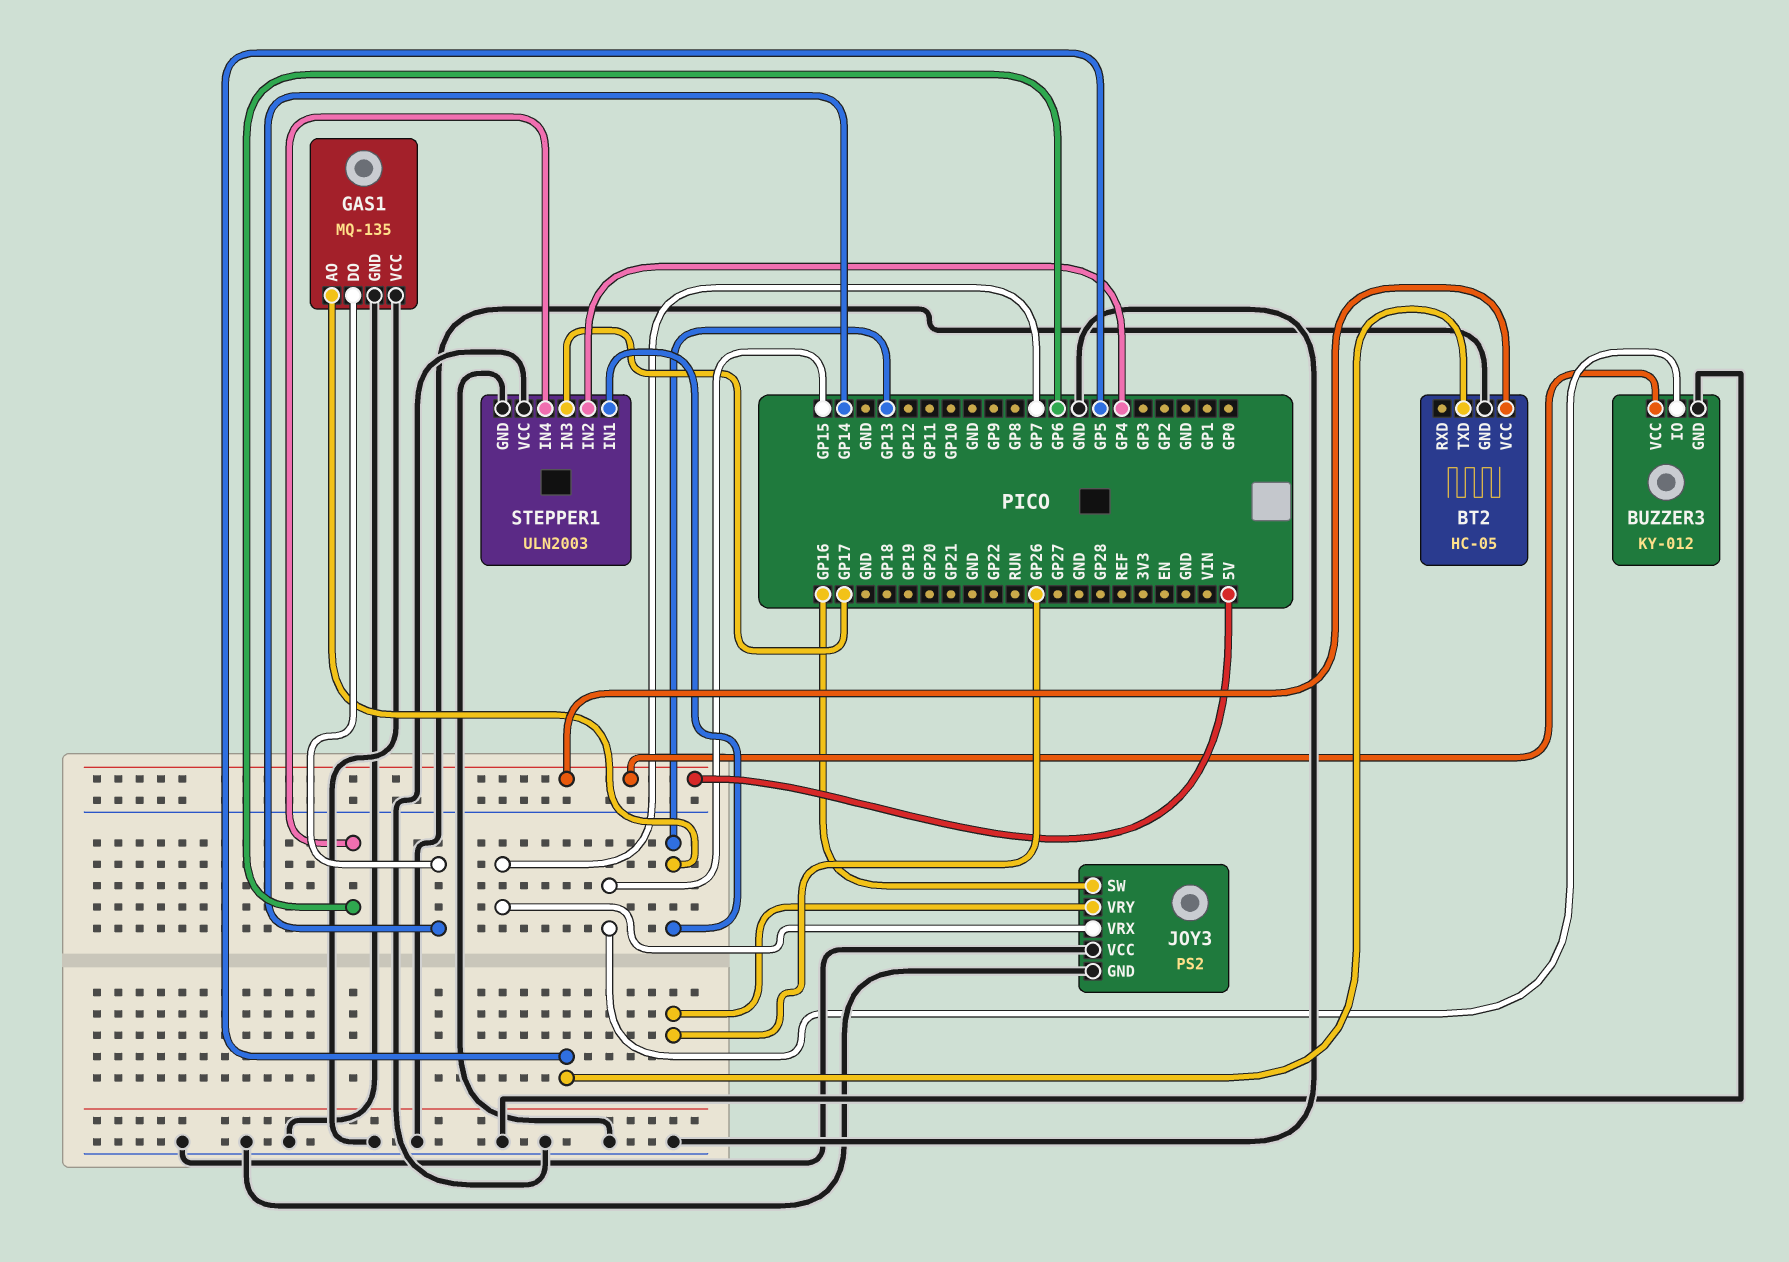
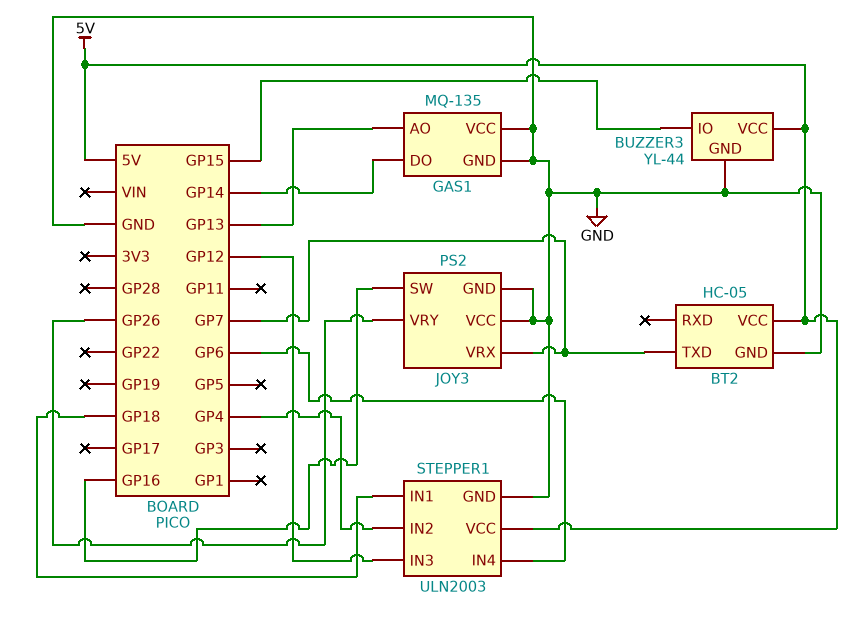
BT2 pin TXD: GP5 -> GP7
BUZZER3: KY-012 -> YL-44
STEPPER1 pin IN1: GP13 -> GP18
STEPPER1 pin IN3: GP17 -> GP12
STEPPER1 pin VCC: GND -> 5V

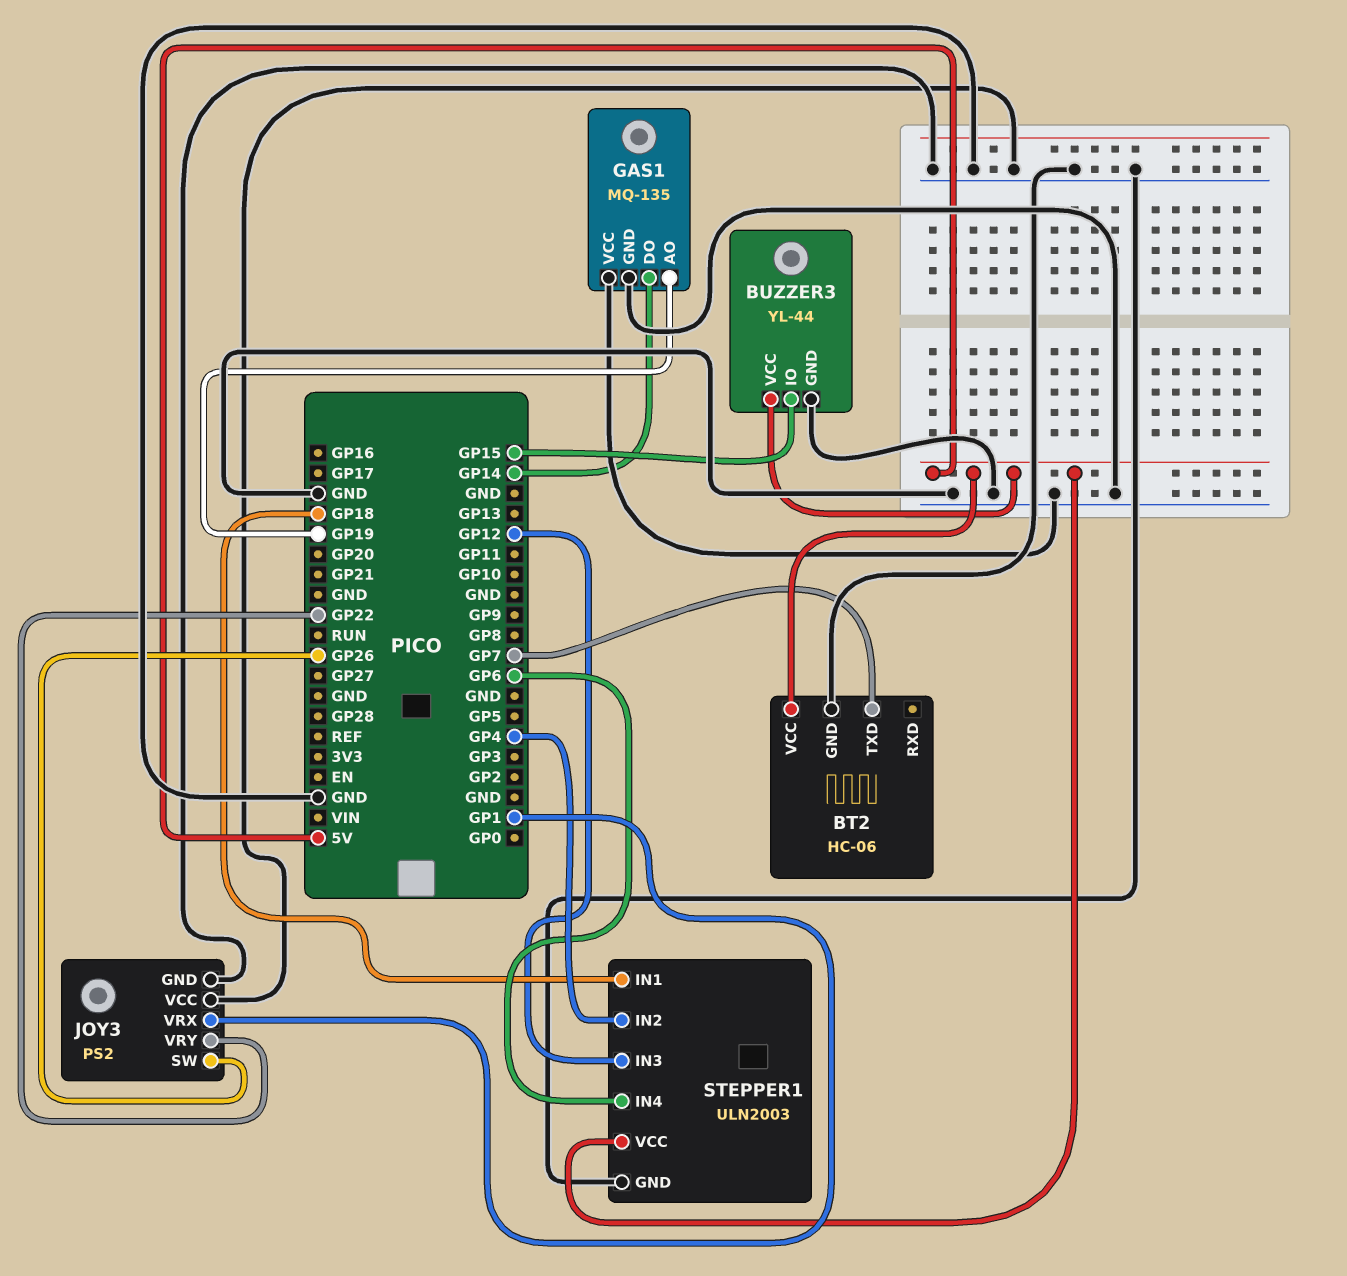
BT2: HC-05 -> HC-06
GAS1 pin AO: GP13 -> GP19
JOY3 pin SW: GP16 -> GP26
JOY3 pin VRX: GP7 -> GP1
JOY3 pin VRY: GP26 -> GP22

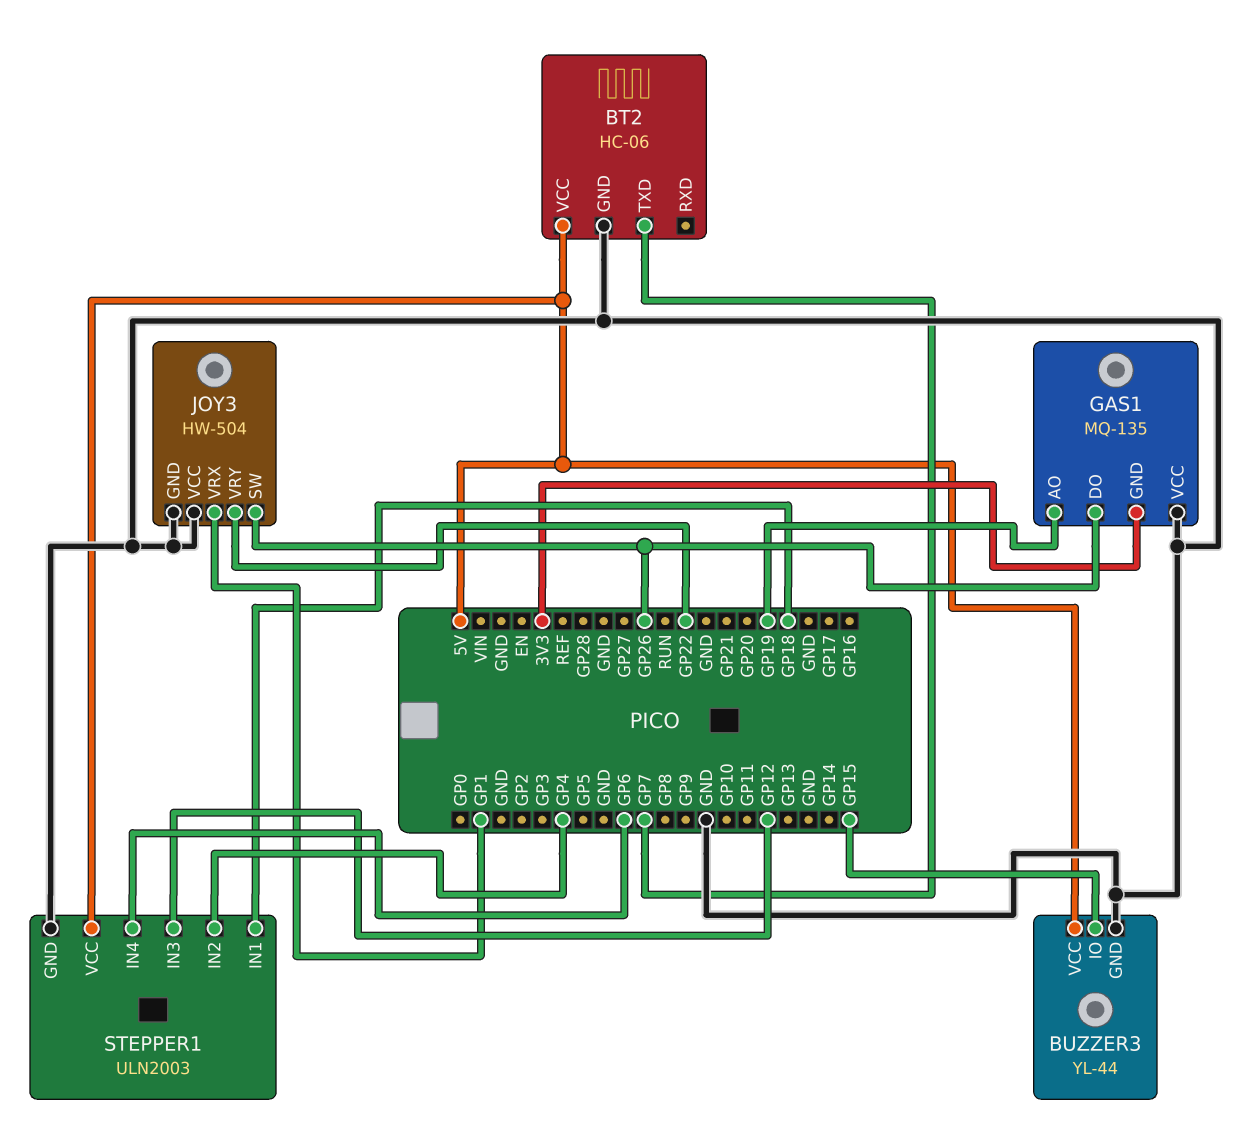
GAS1 pin DO: GP14 -> GP26
GAS1 pin GND: GND -> 3V3
JOY3: PS2 -> HW-504

